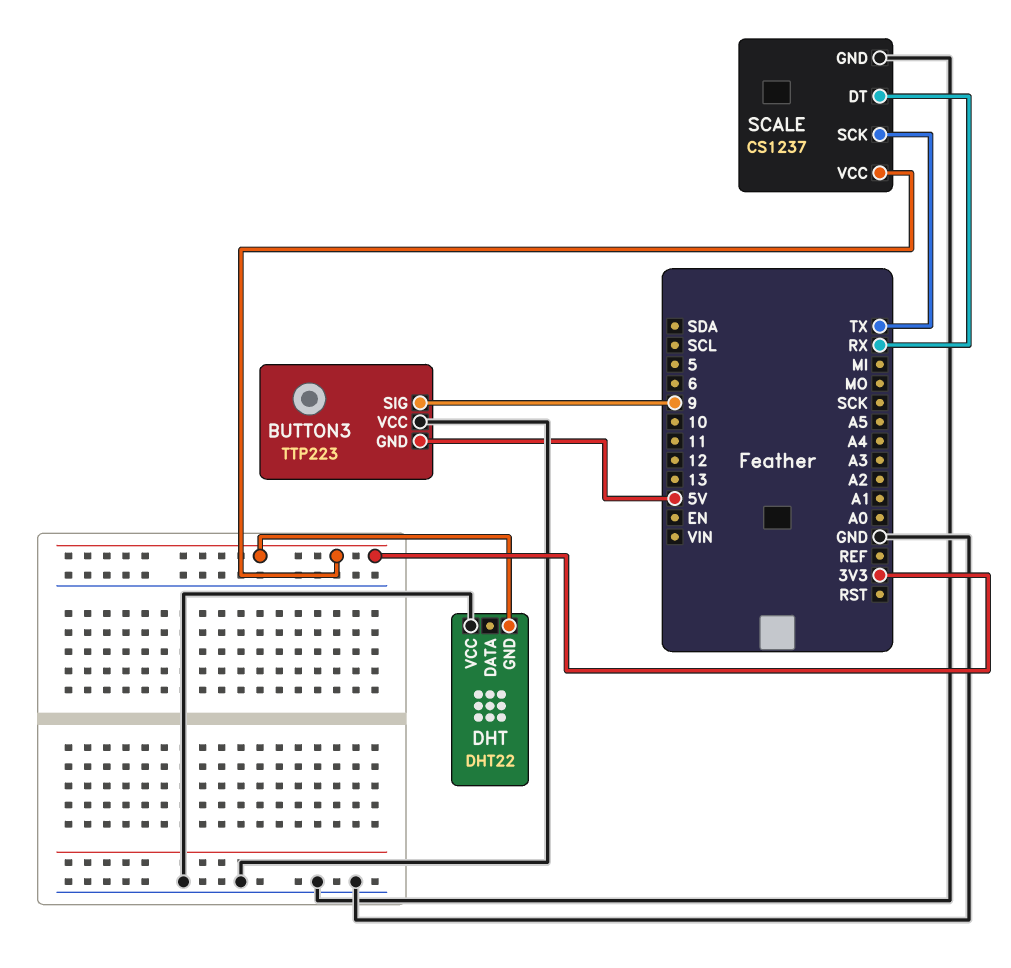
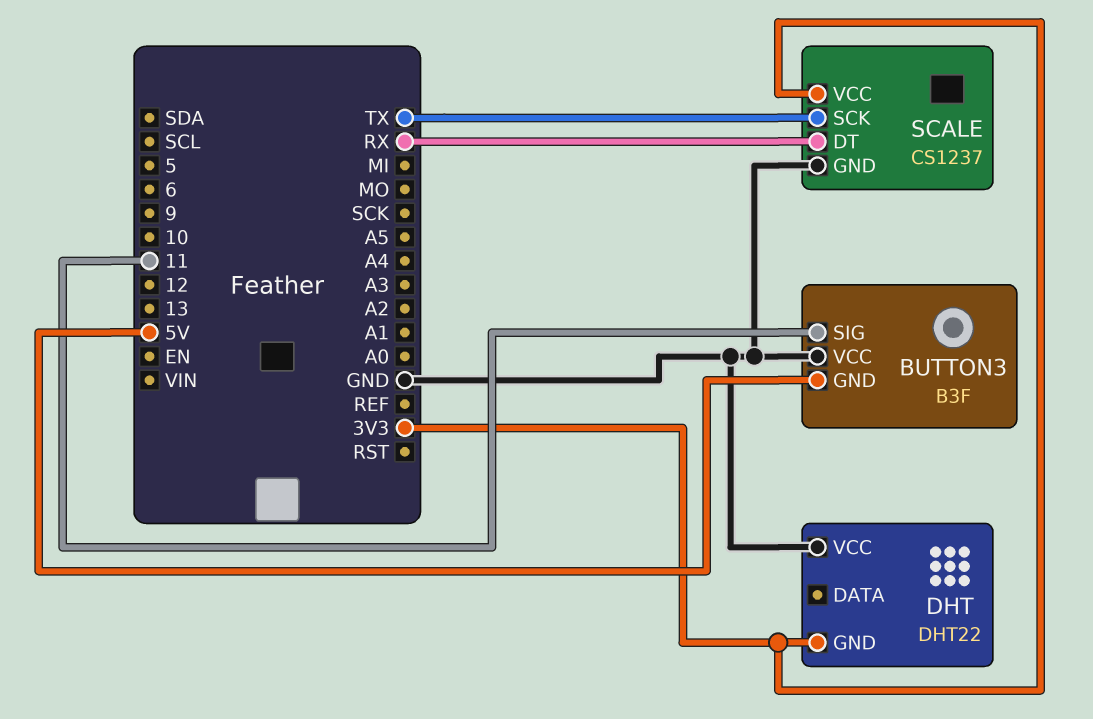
BUTTON3: TTP223 -> B3F
BUTTON3 pin SIG: 9 -> 11

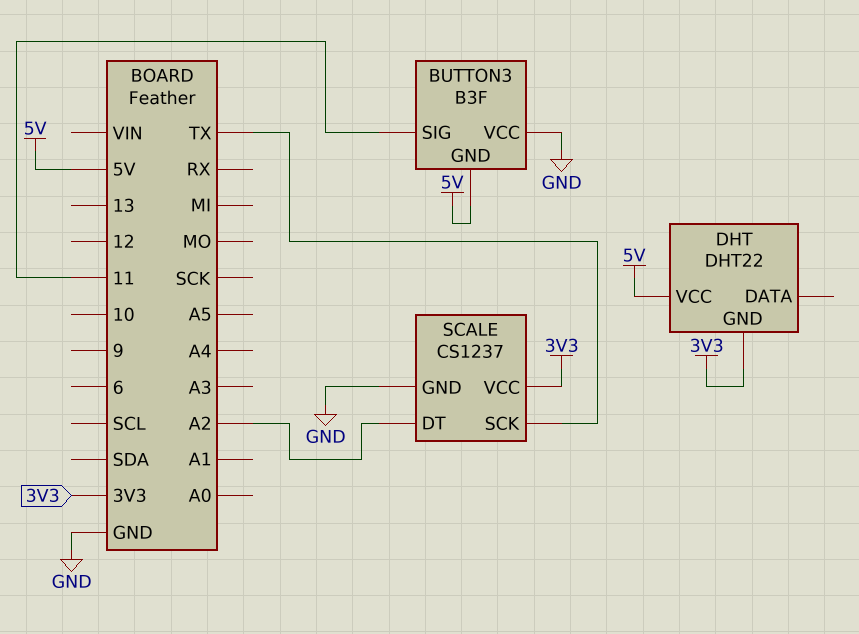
DHT pin VCC: GND -> 5V
SCALE pin DT: RX -> A2

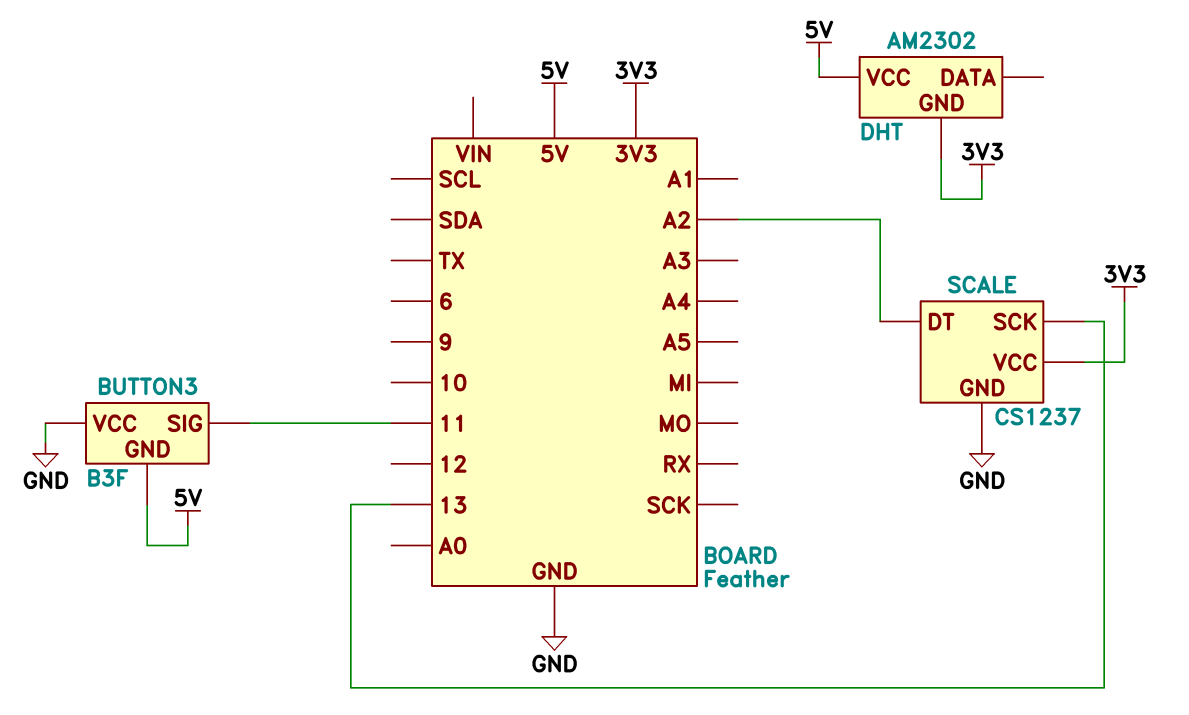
DHT: DHT22 -> AM2302
SCALE pin SCK: TX -> 13

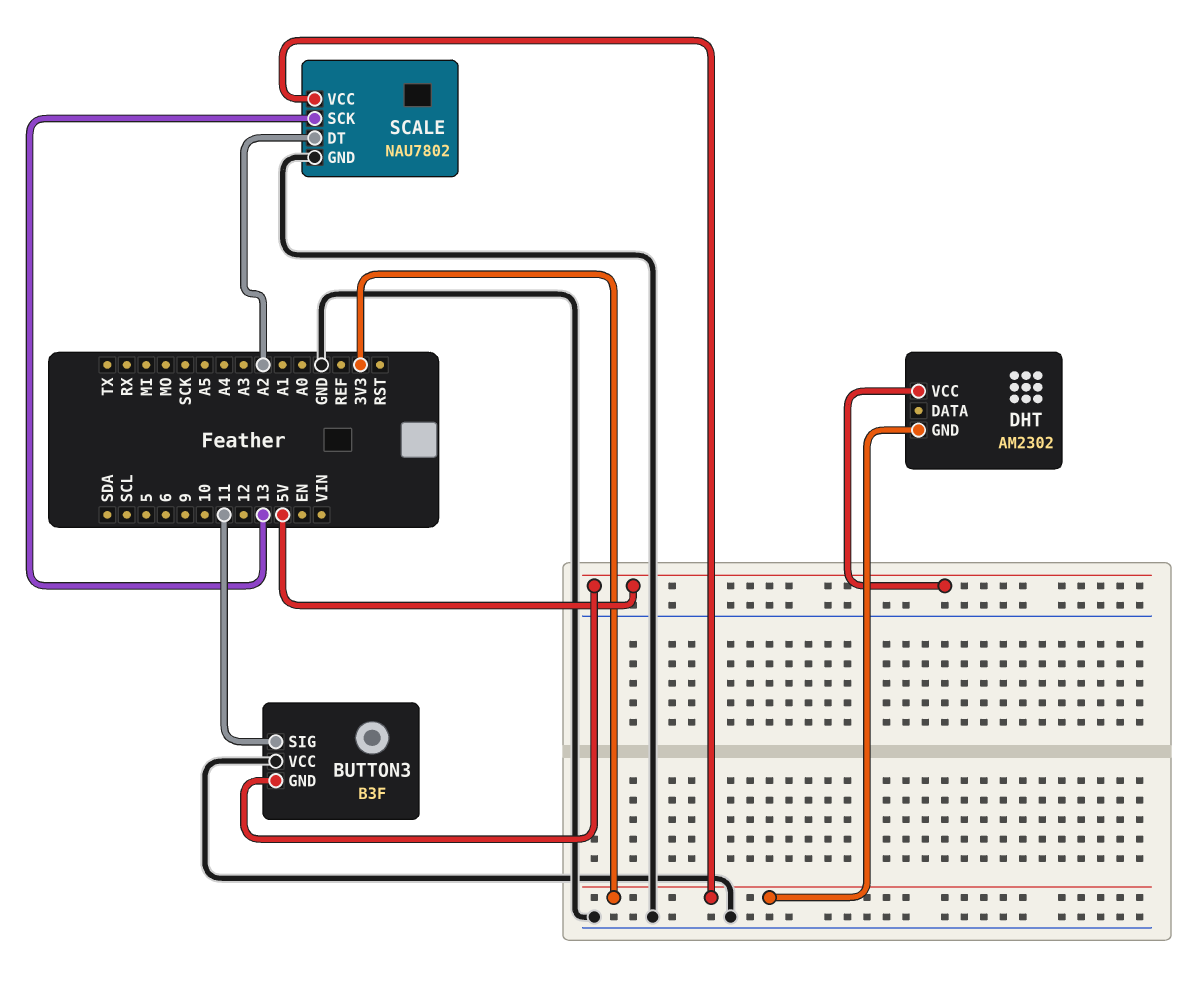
SCALE: CS1237 -> NAU7802

